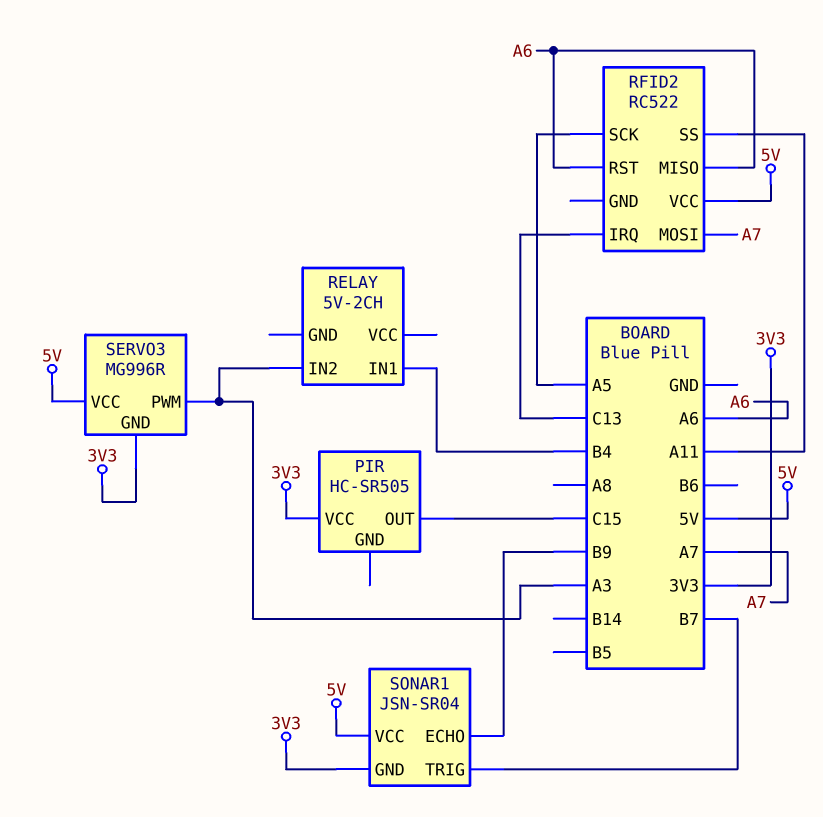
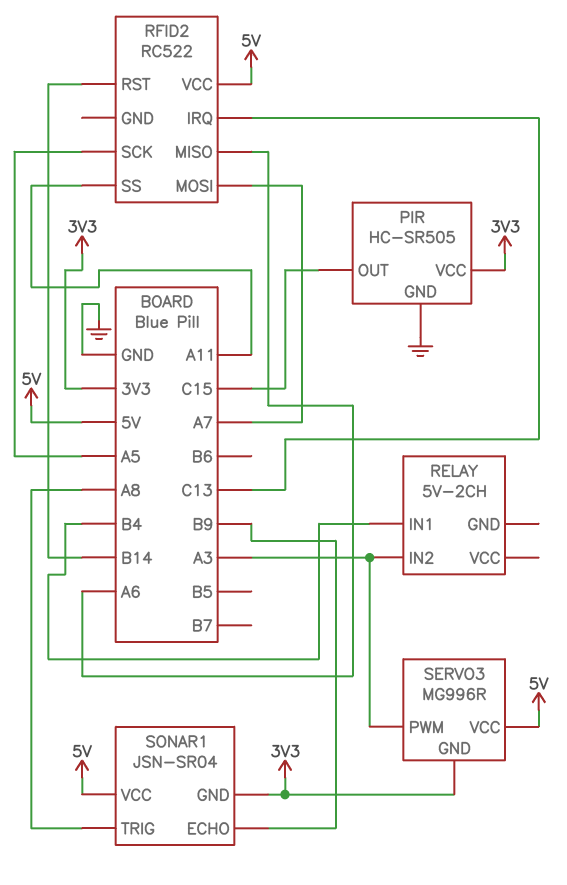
PIR pin GND: none -> GND
RFID2 pin RST: A6 -> B14
SONAR1 pin TRIG: B7 -> A8

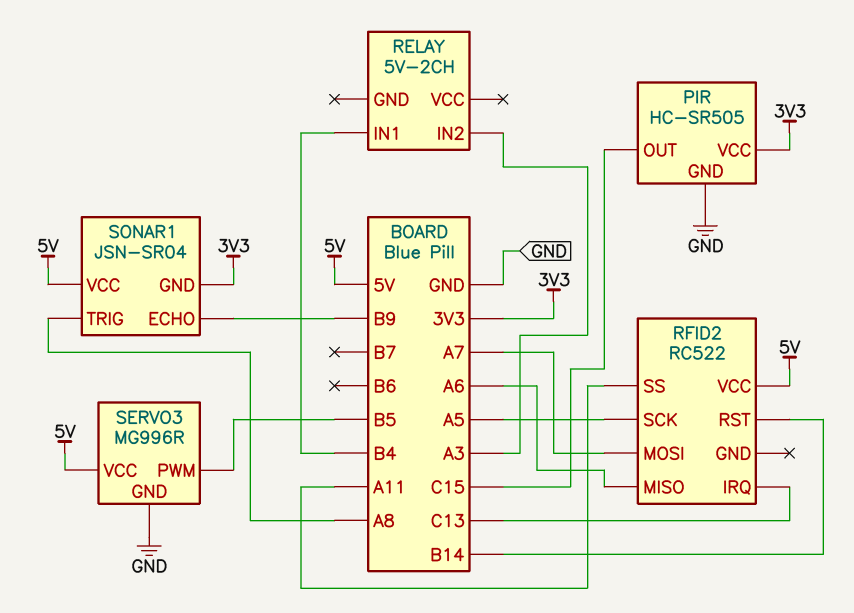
SERVO3 pin GND: 3V3 -> GND
SERVO3 pin PWM: A3 -> B5

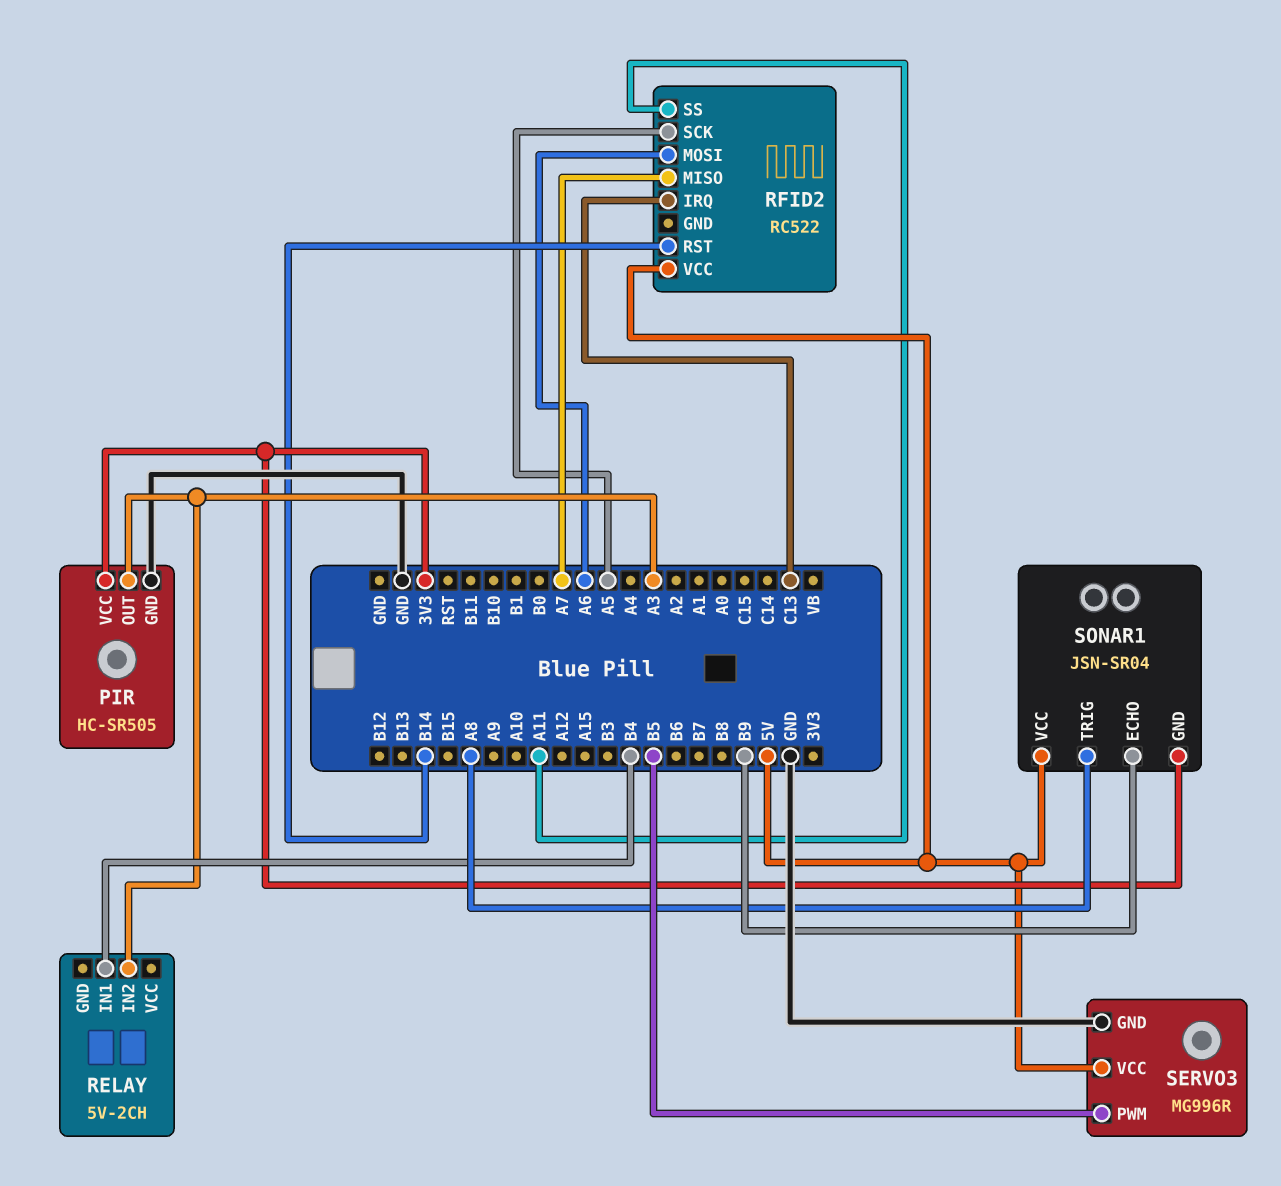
PIR pin OUT: C15 -> A3
RFID2 pin MISO: A6 -> A7
RFID2 pin MOSI: A7 -> A6

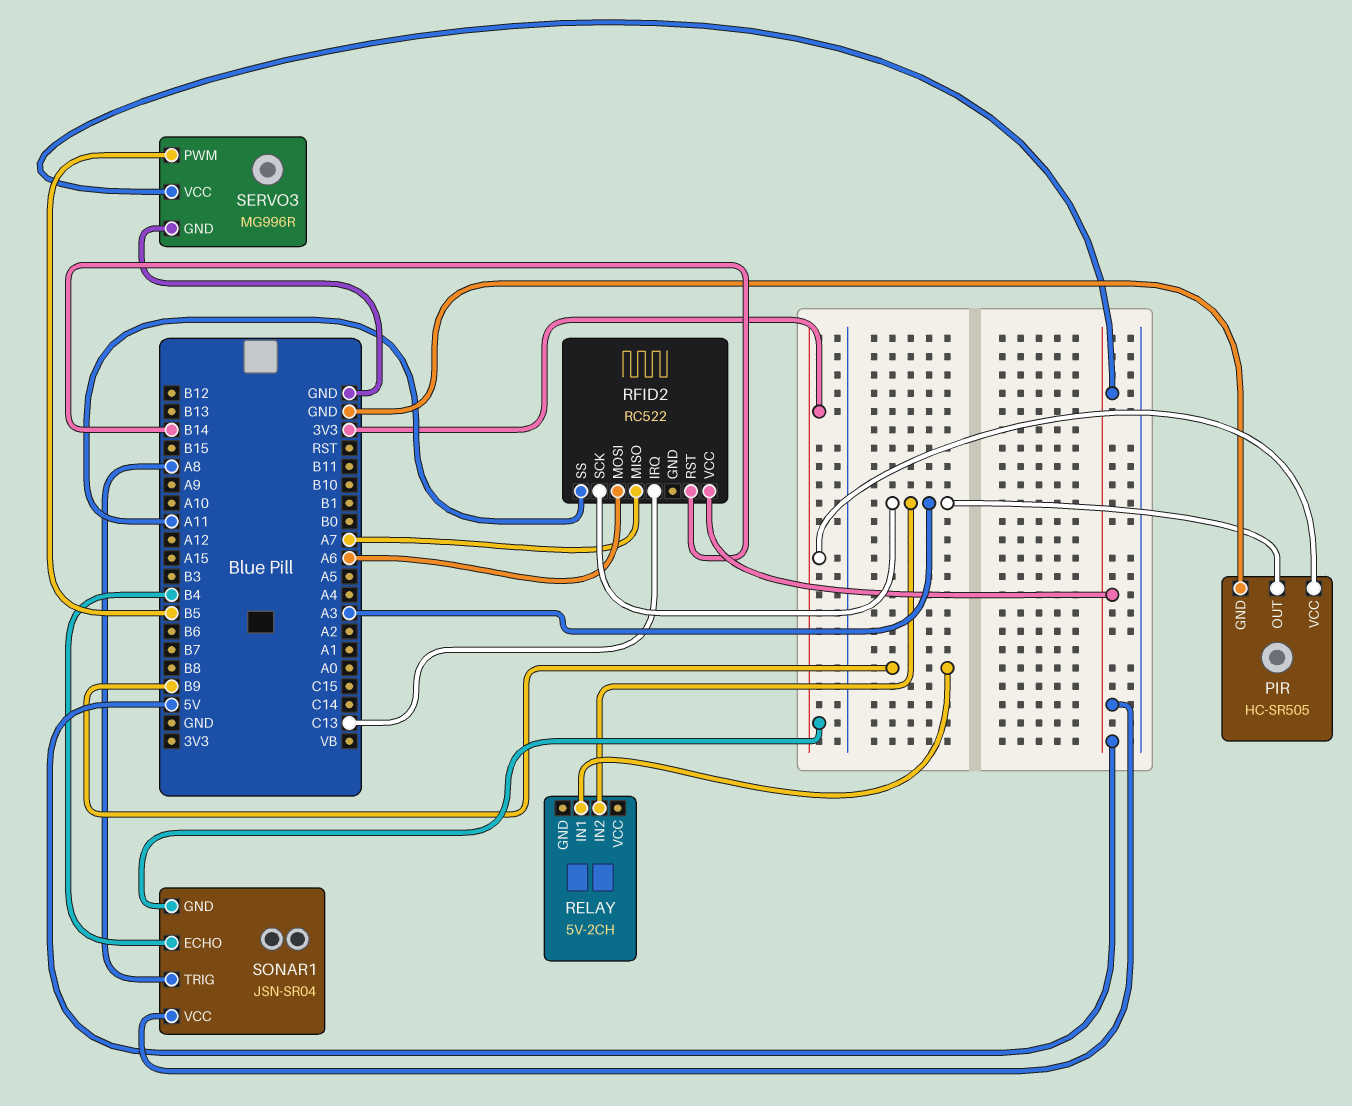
RELAY pin IN1: B4 -> B9
RFID2 pin SCK: A5 -> A3
SONAR1 pin ECHO: B9 -> B4

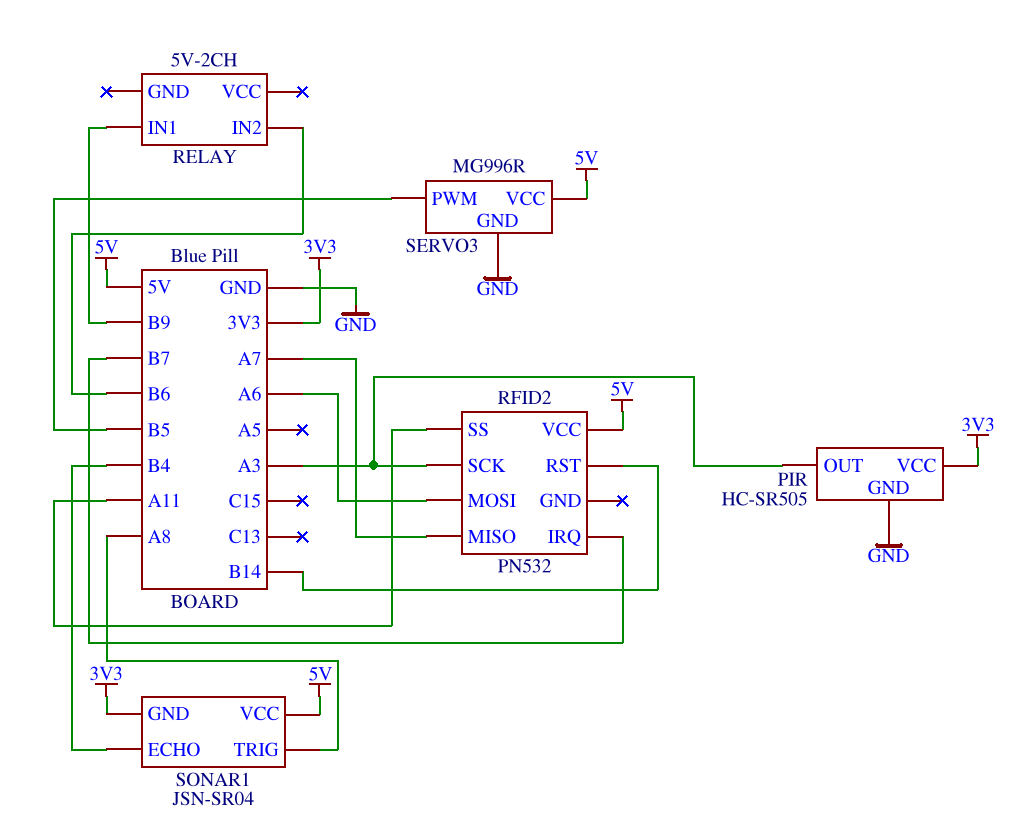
RELAY pin IN2: A3 -> B6
RFID2: RC522 -> PN532
RFID2 pin IRQ: C13 -> B7

